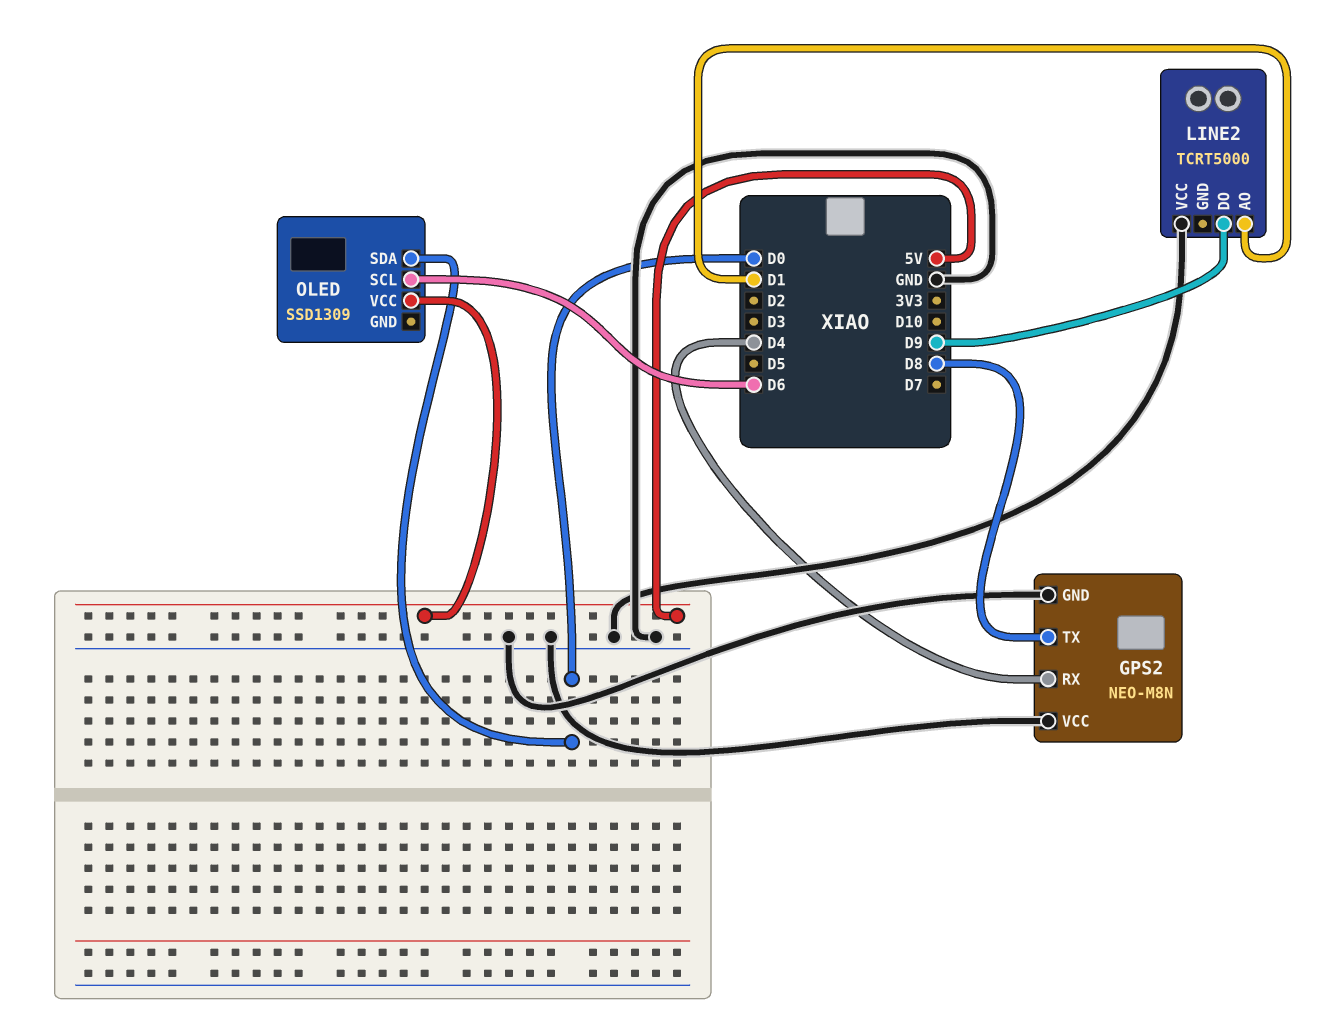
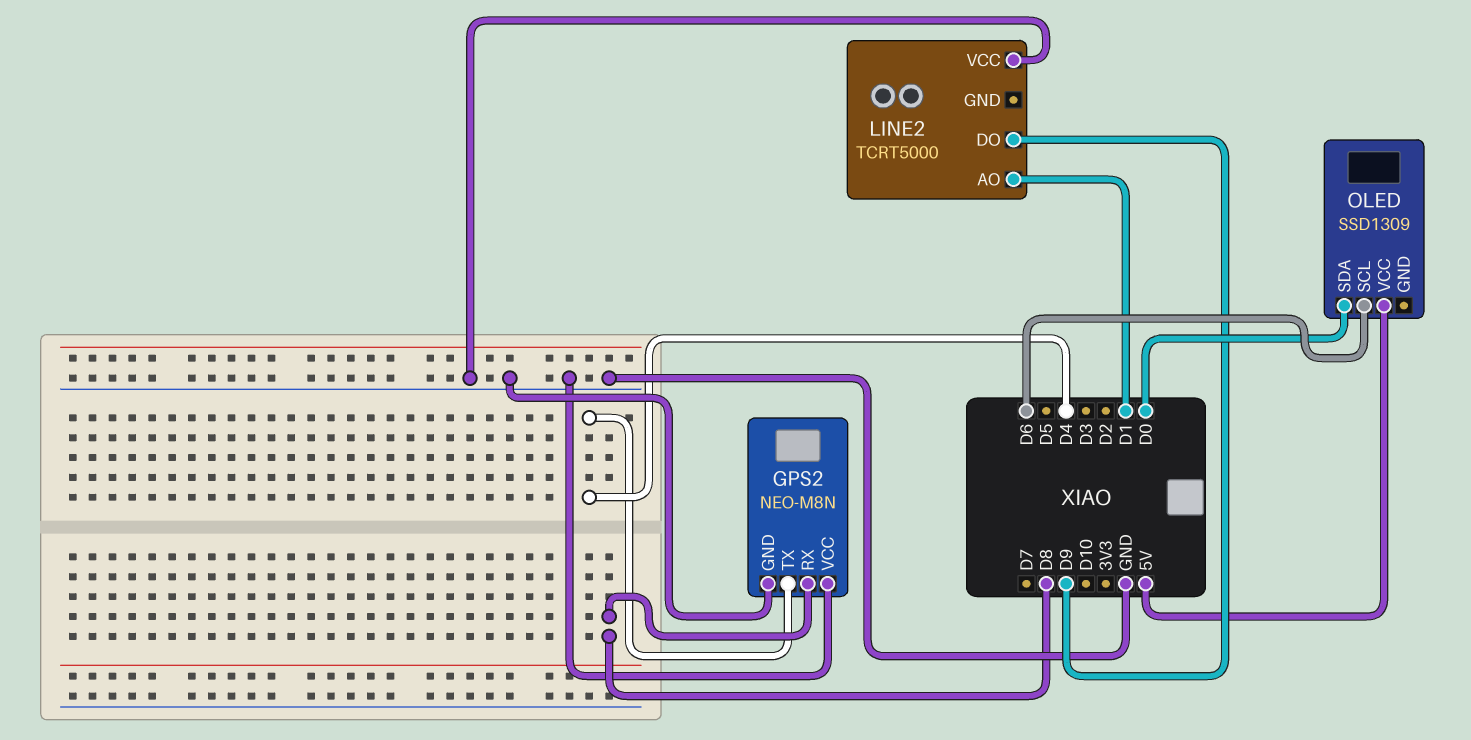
GPS2 pin RX: D4 -> D8
GPS2 pin TX: D8 -> D4

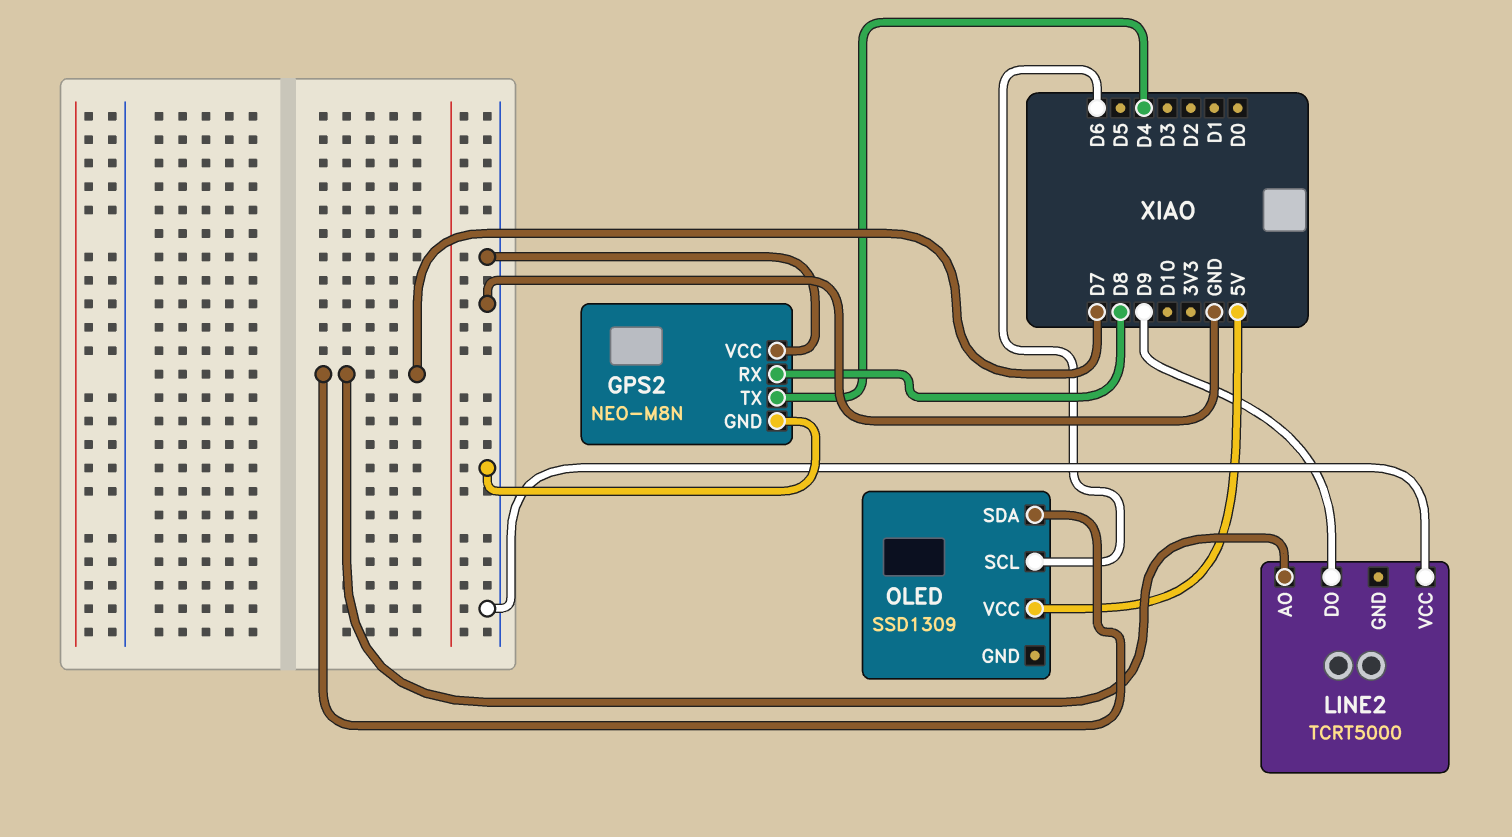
LINE2 pin AO: D1 -> D7
OLED pin SDA: D0 -> D7

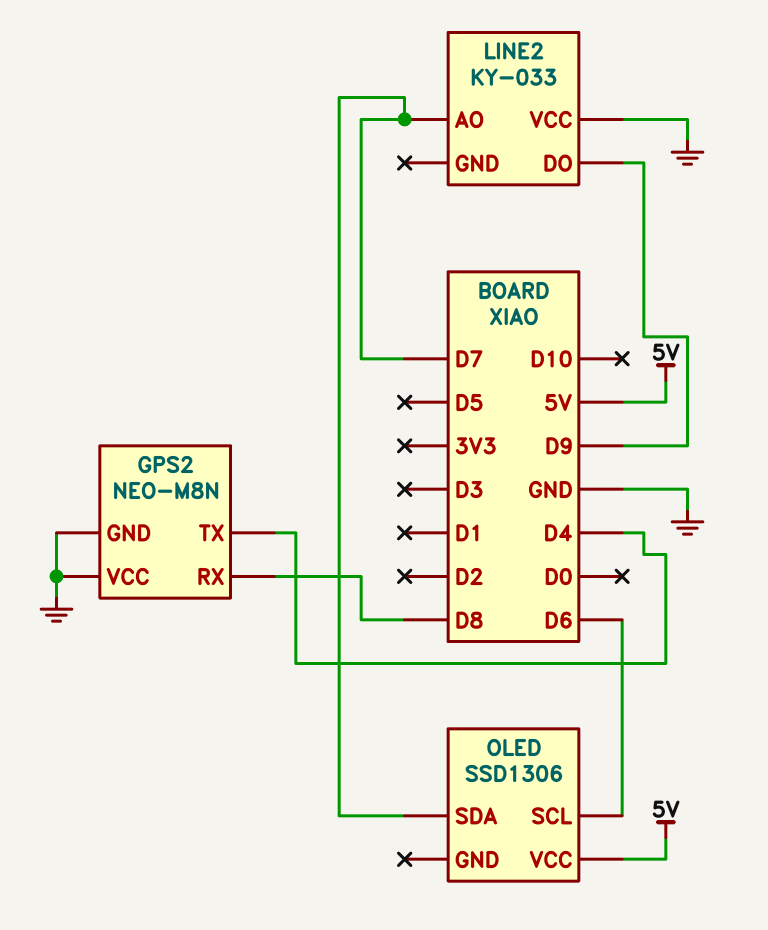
LINE2: TCRT5000 -> KY-033
OLED: SSD1309 -> SSD1306

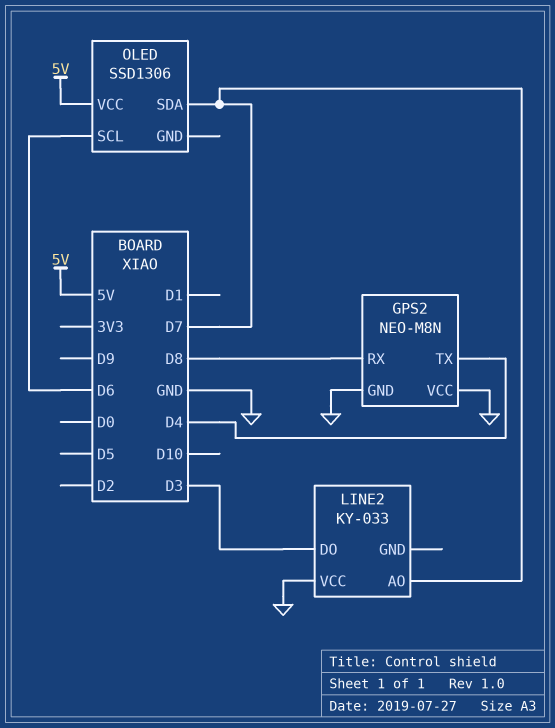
LINE2 pin DO: D9 -> D3

